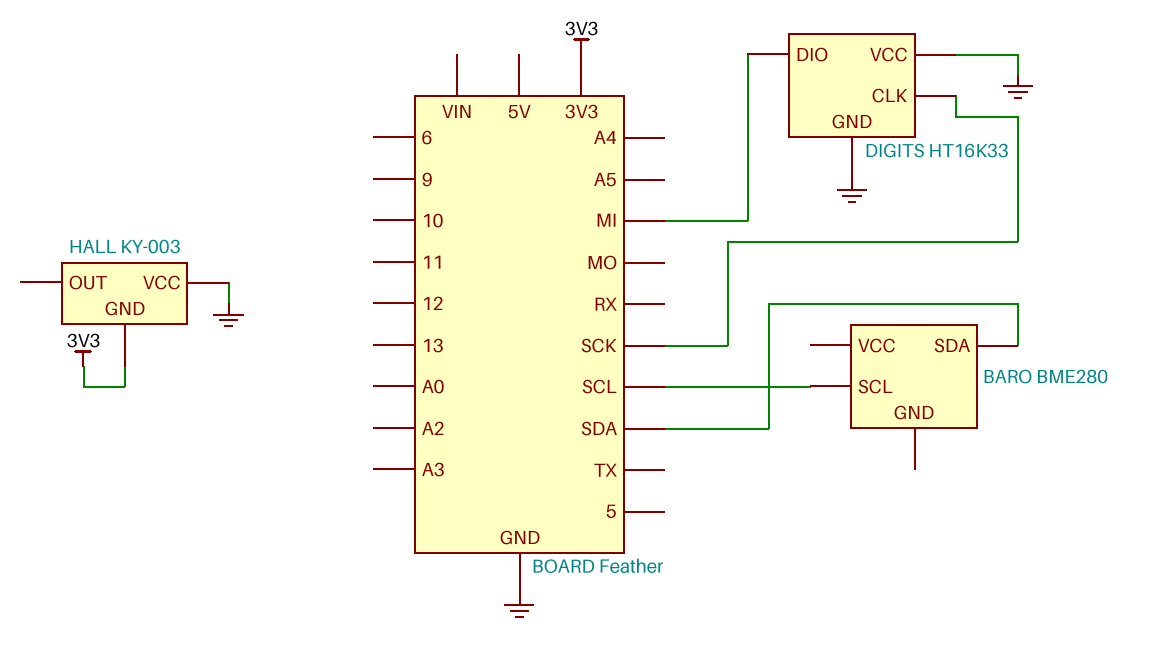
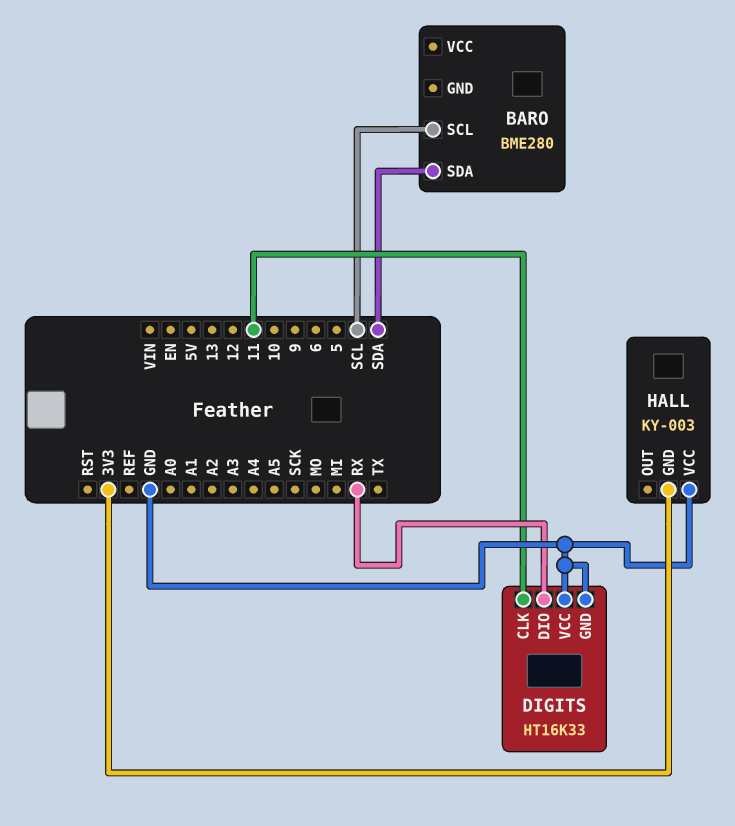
DIGITS pin CLK: SCK -> 11
DIGITS pin DIO: MI -> RX

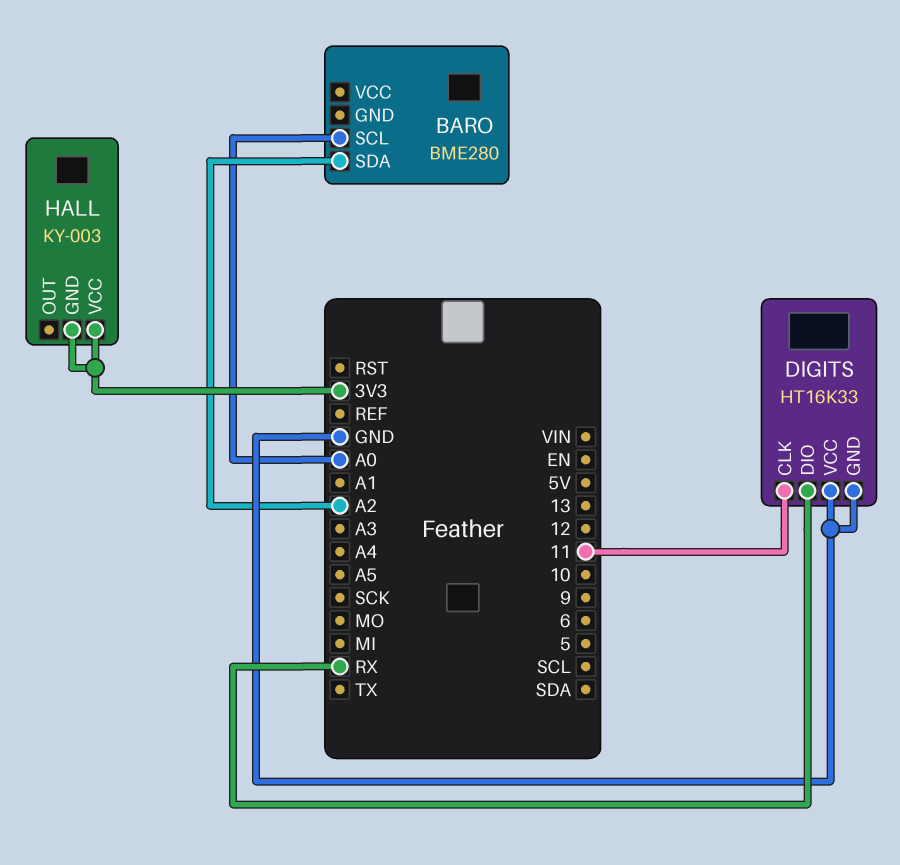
BARO pin SCL: SCL -> A0
BARO pin SDA: SDA -> A2
HALL pin VCC: GND -> 3V3

